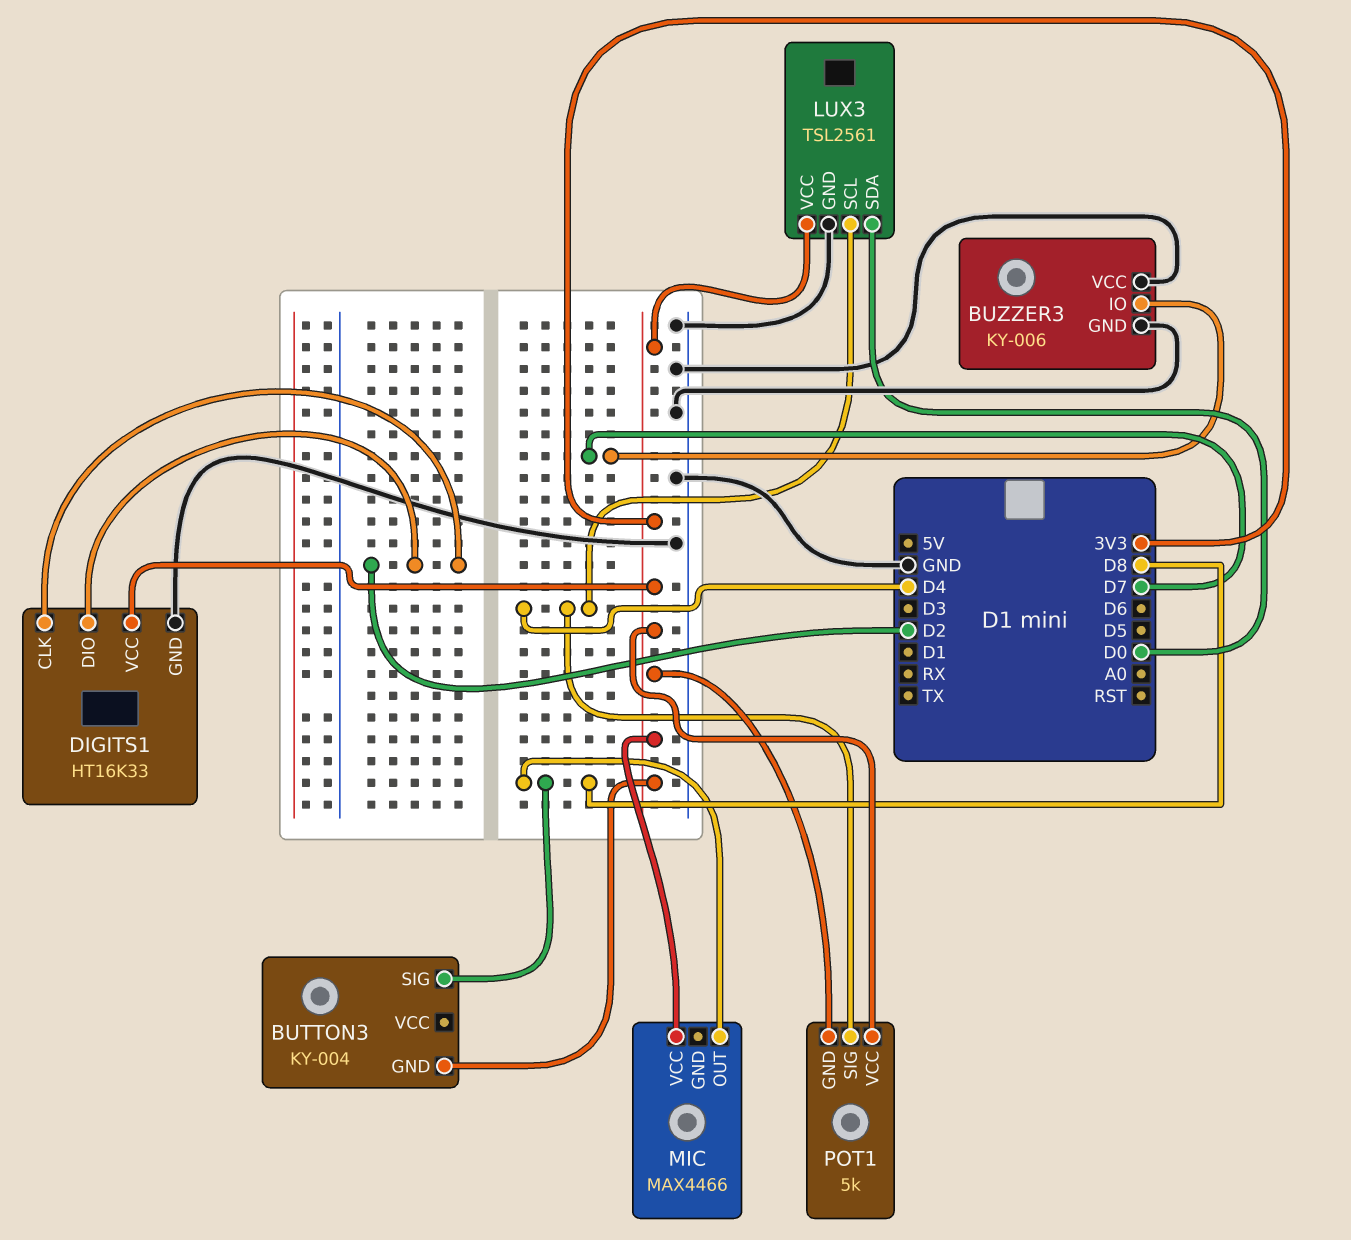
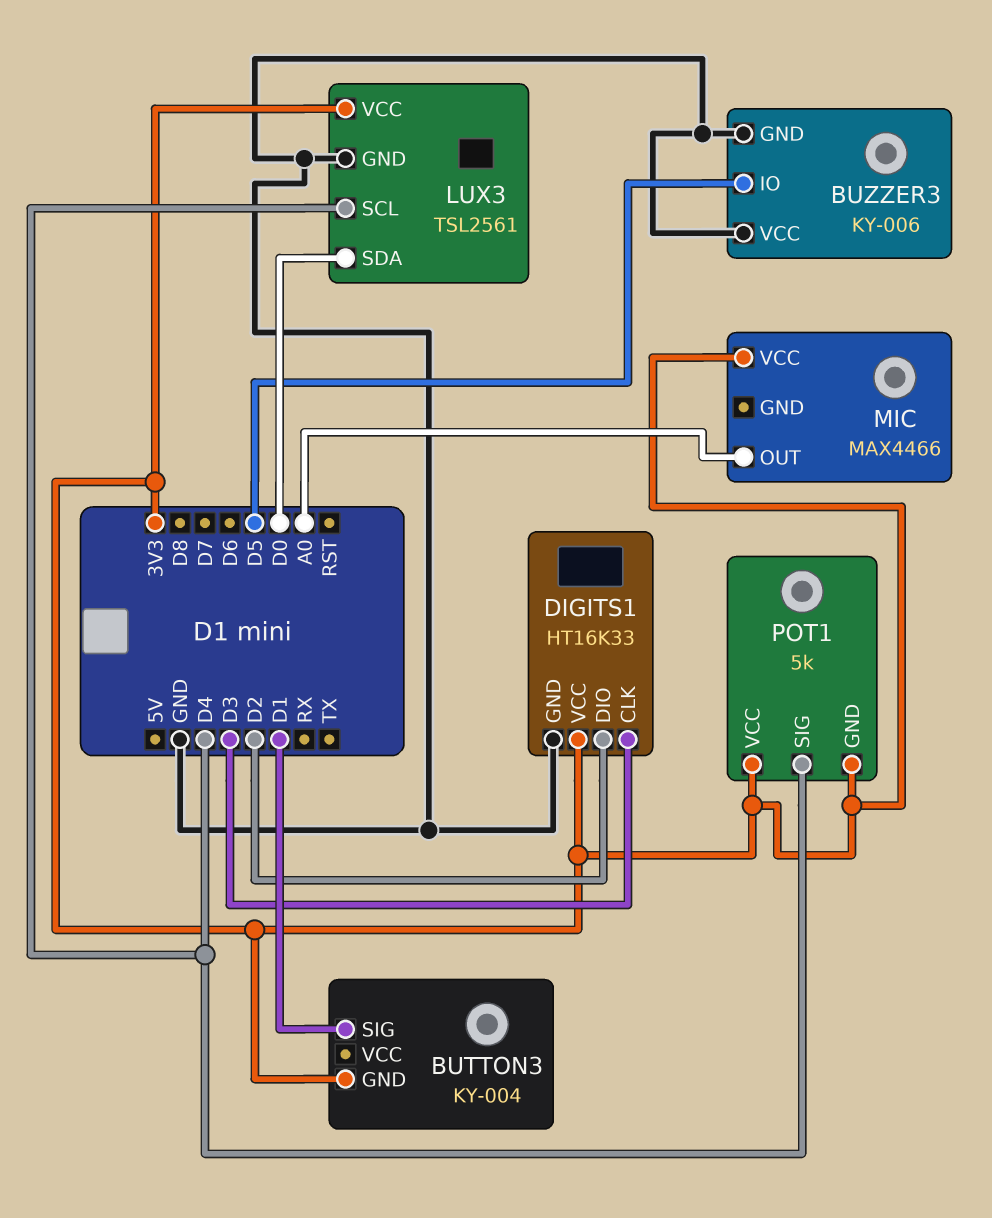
BUTTON3 pin SIG: D8 -> D1
BUZZER3 pin IO: D7 -> D5
DIGITS1 pin CLK: D2 -> D3
MIC pin OUT: D8 -> A0

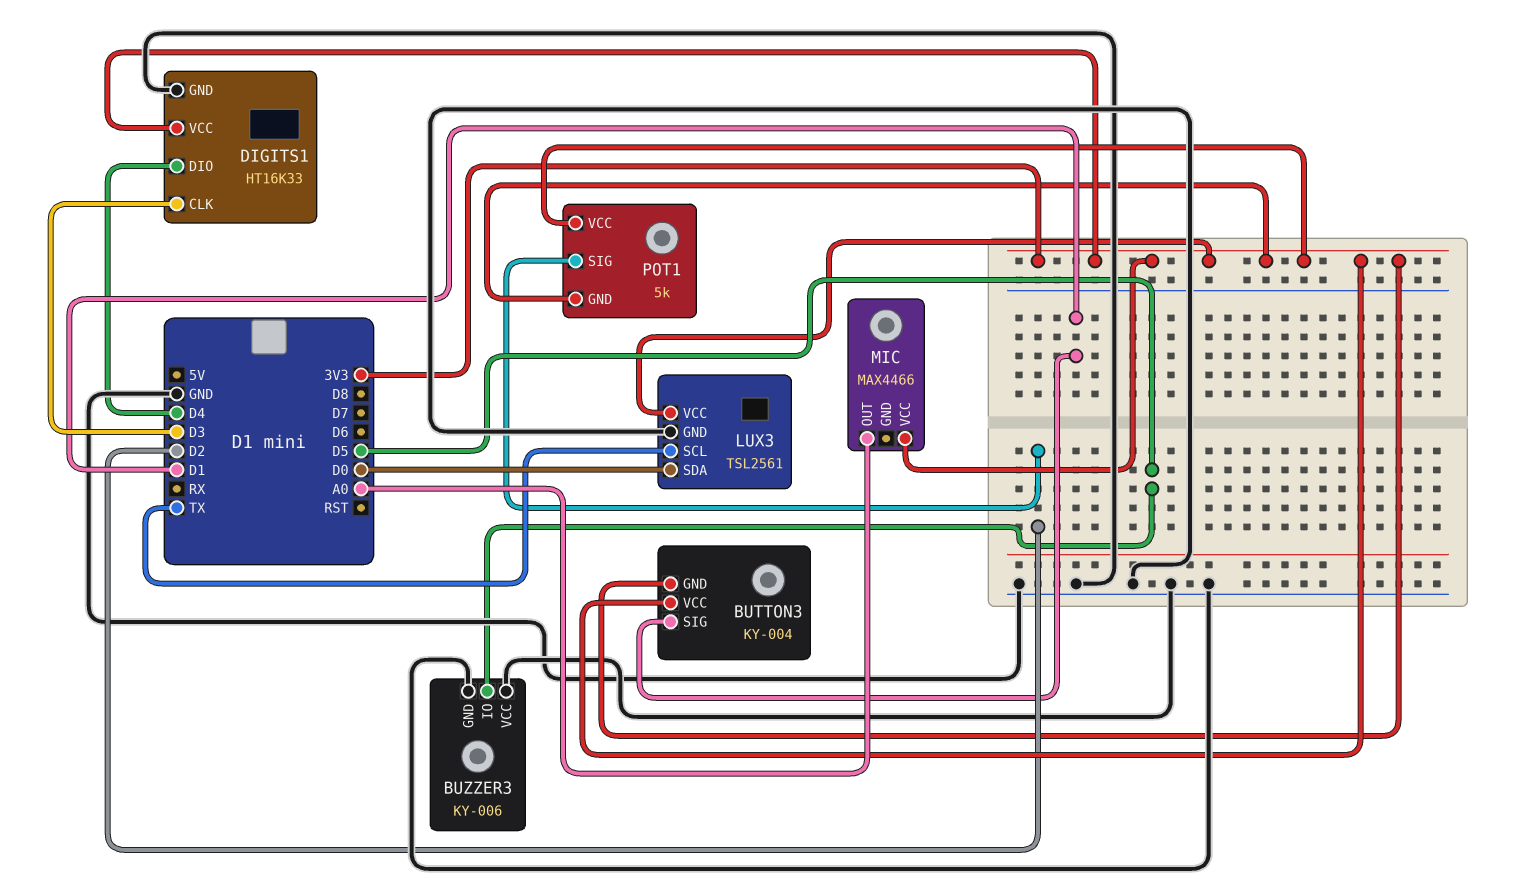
BUTTON3 pin VCC: none -> 3V3
DIGITS1 pin DIO: D2 -> D4
LUX3 pin SCL: D4 -> TX
POT1 pin SIG: D4 -> D2

